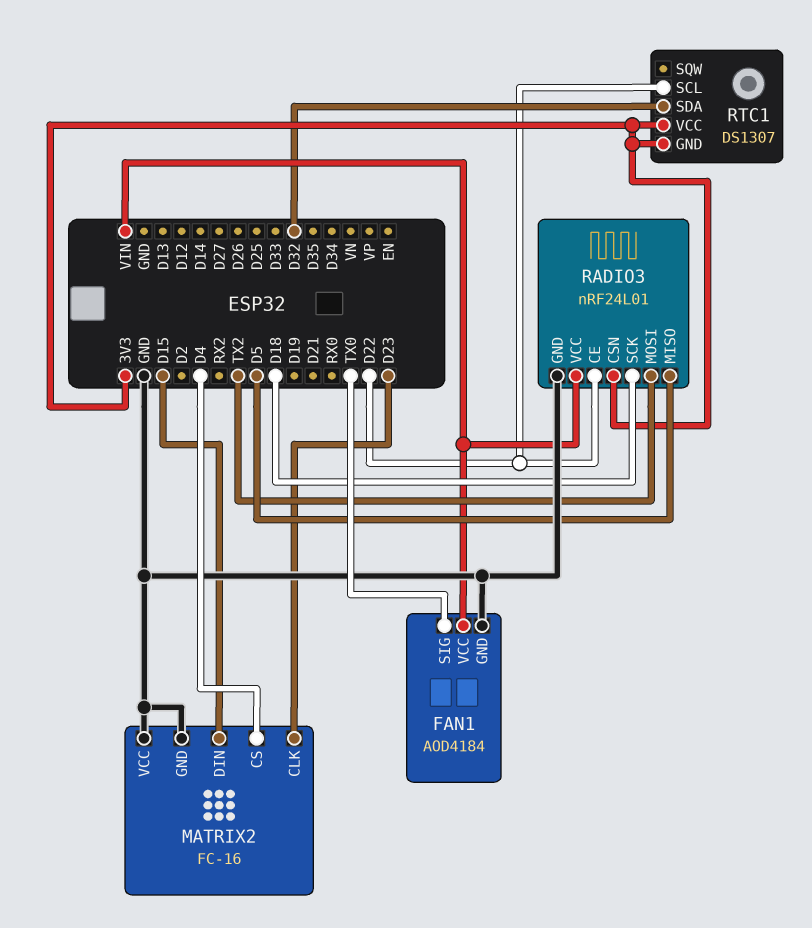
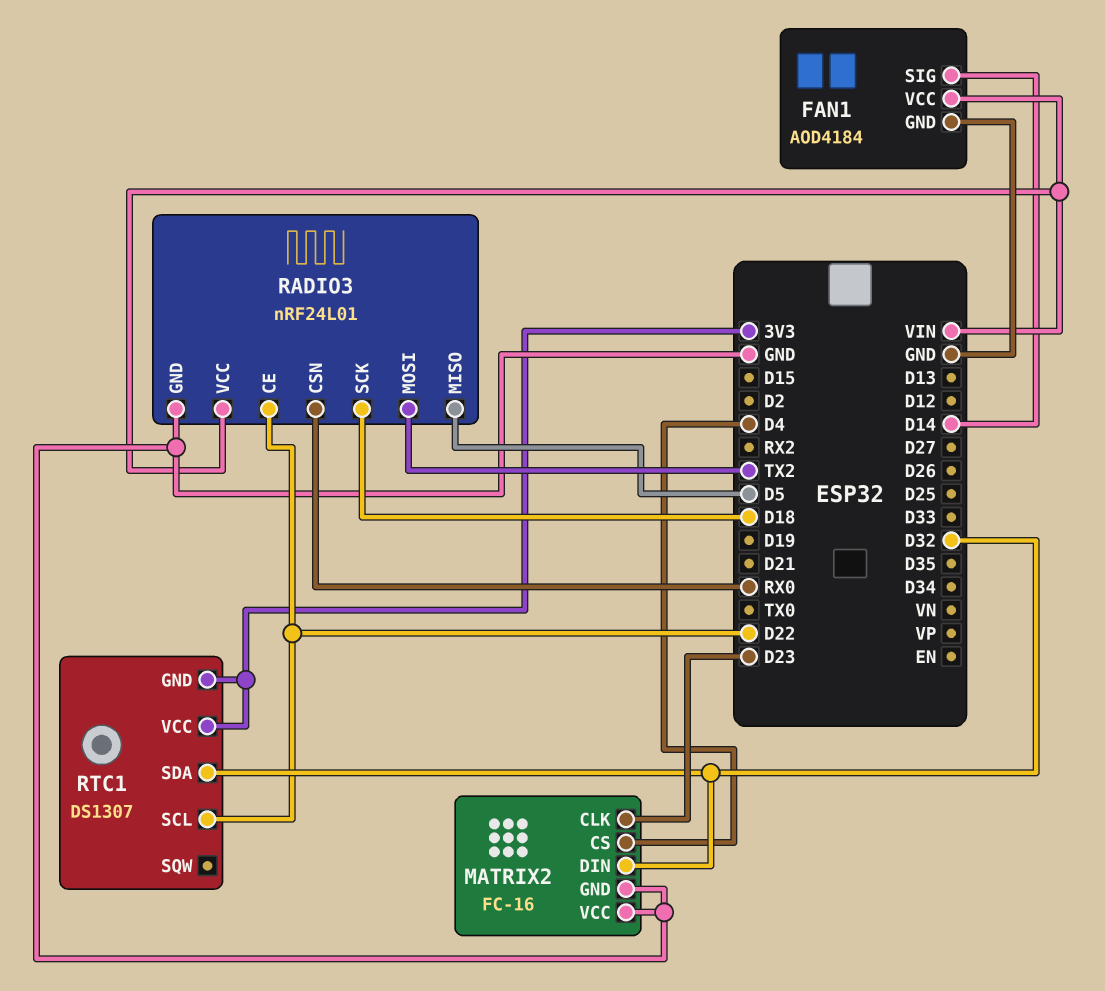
FAN1 pin SIG: TX0 -> D14
MATRIX2 pin DIN: D15 -> D32
RADIO3 pin CSN: 3V3 -> RX0

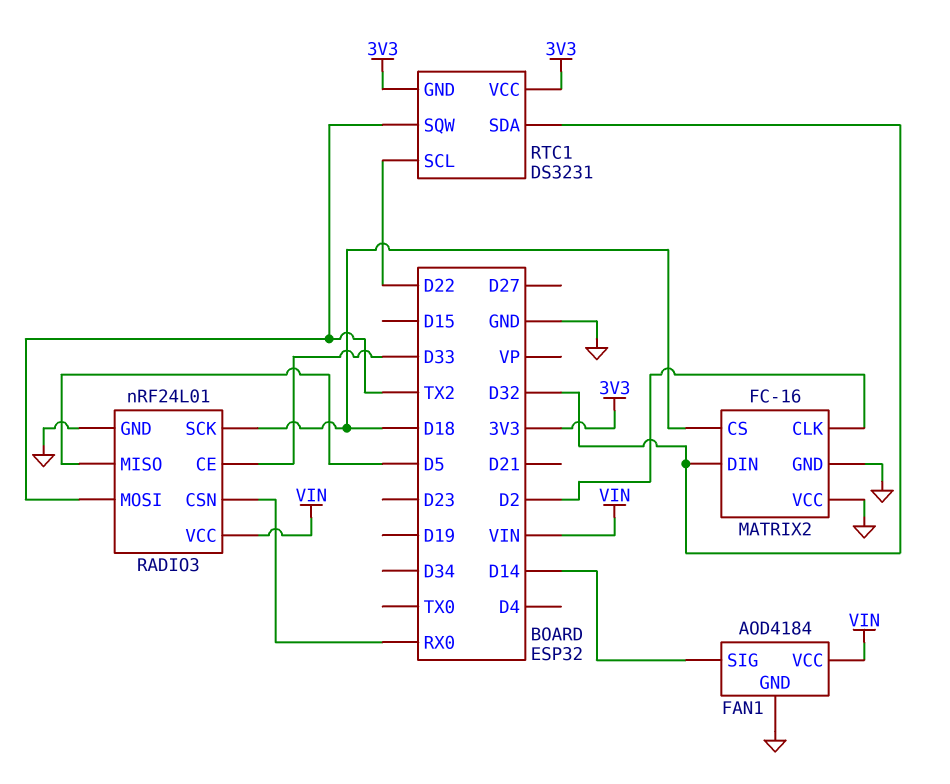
MATRIX2 pin CLK: D23 -> D2
MATRIX2 pin CS: D4 -> D18
RADIO3 pin CE: D22 -> D33
RTC1: DS1307 -> DS3231
RTC1 pin SQW: none -> TX2

